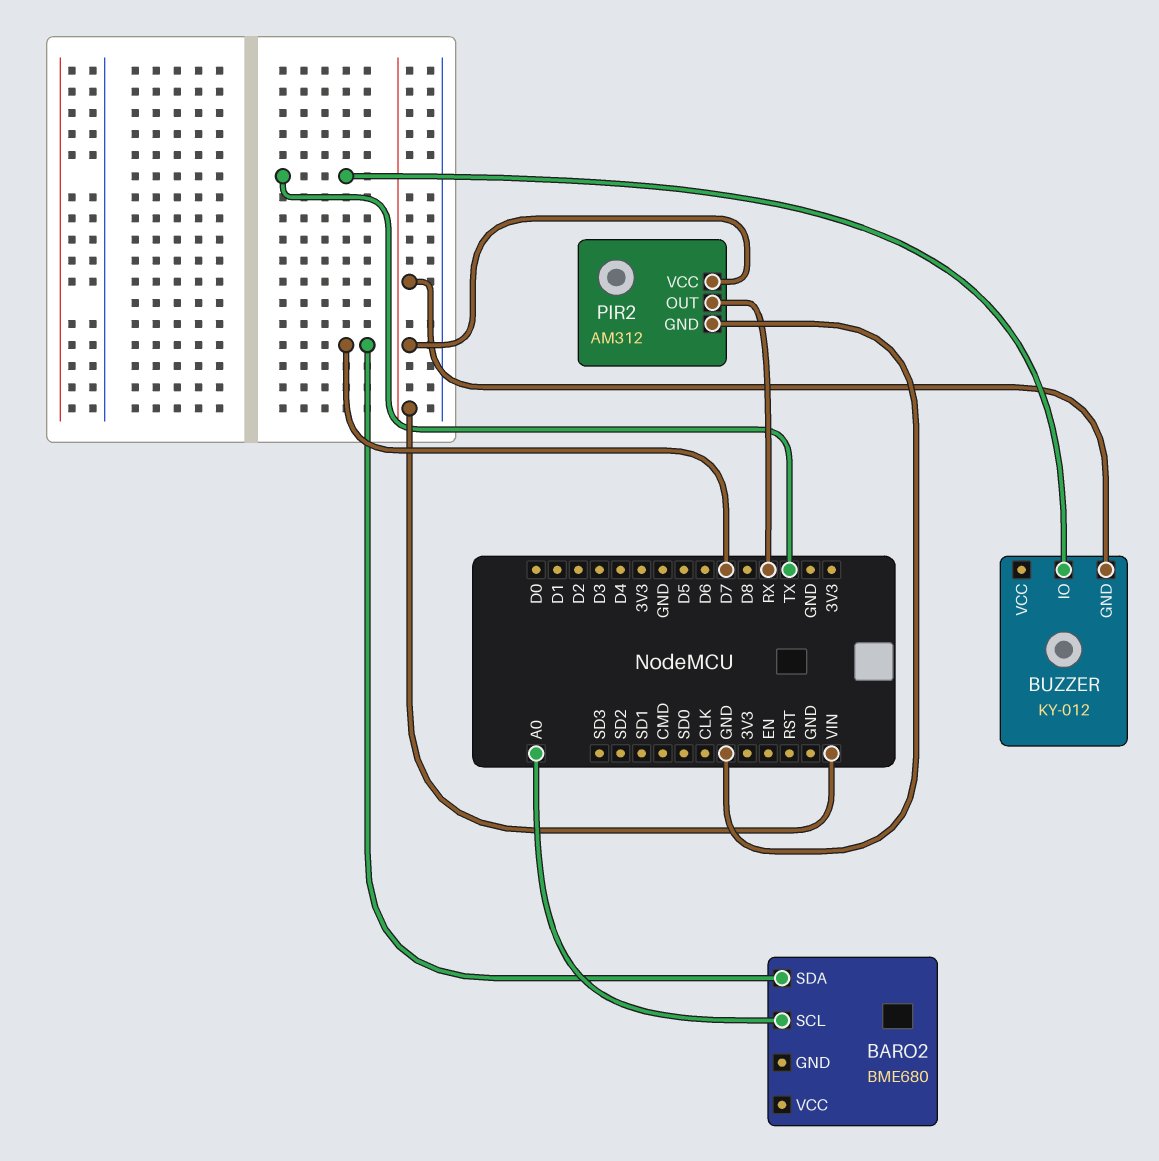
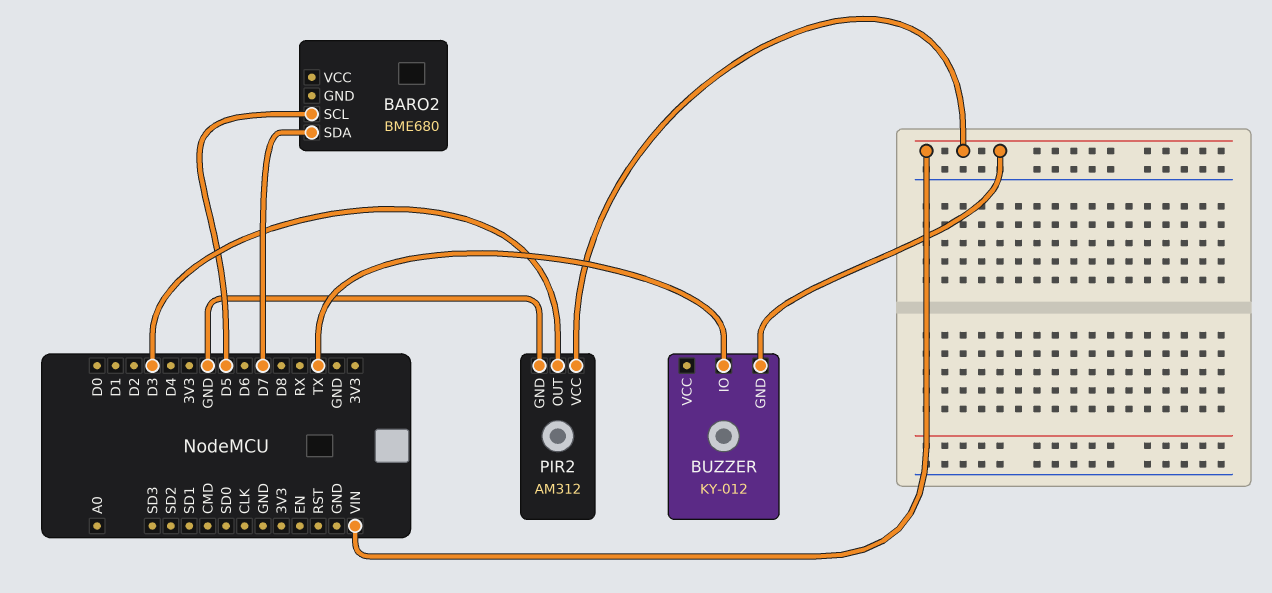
BARO2 pin SCL: A0 -> D5
PIR2 pin OUT: RX -> D3

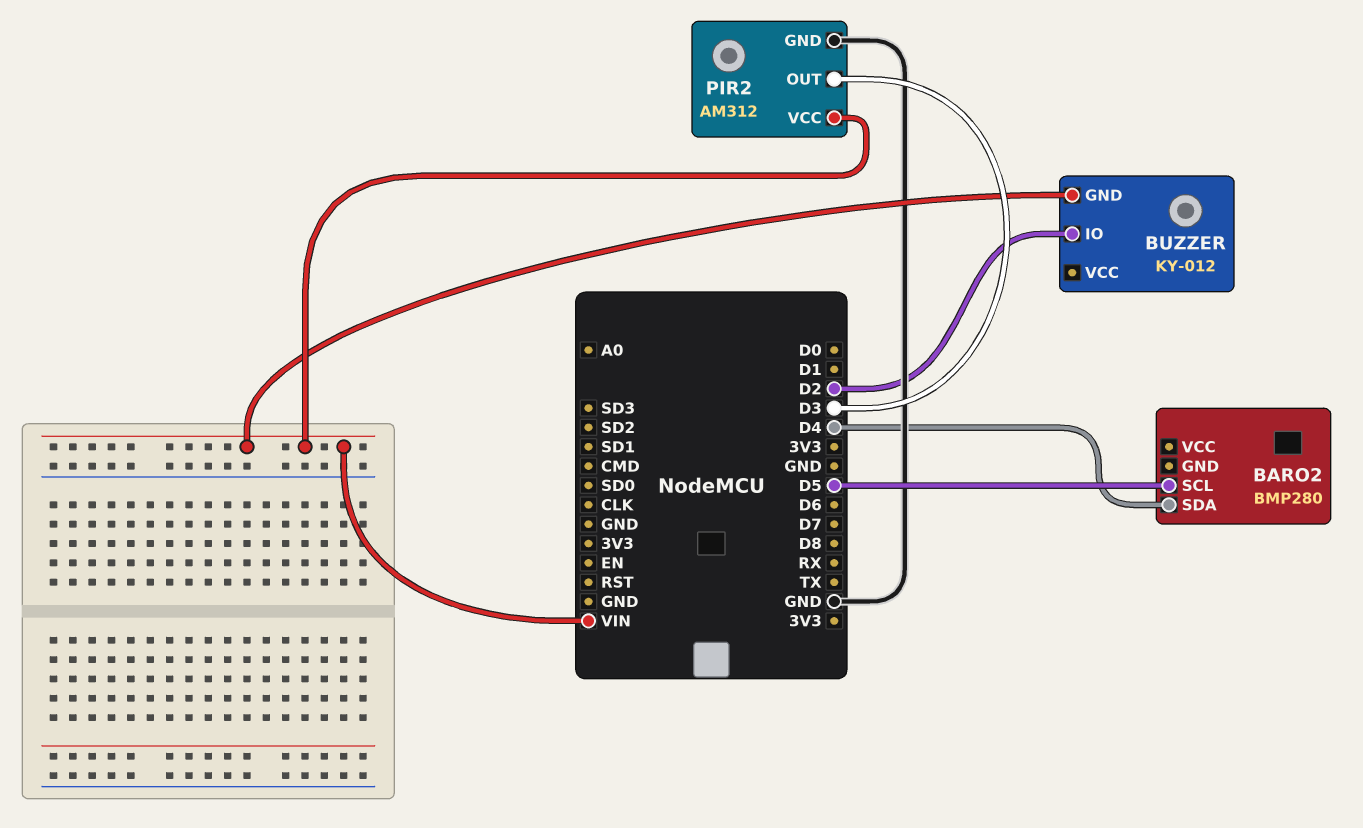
BARO2: BME680 -> BMP280
BARO2 pin SDA: D7 -> D4
BUZZER pin IO: TX -> D2

